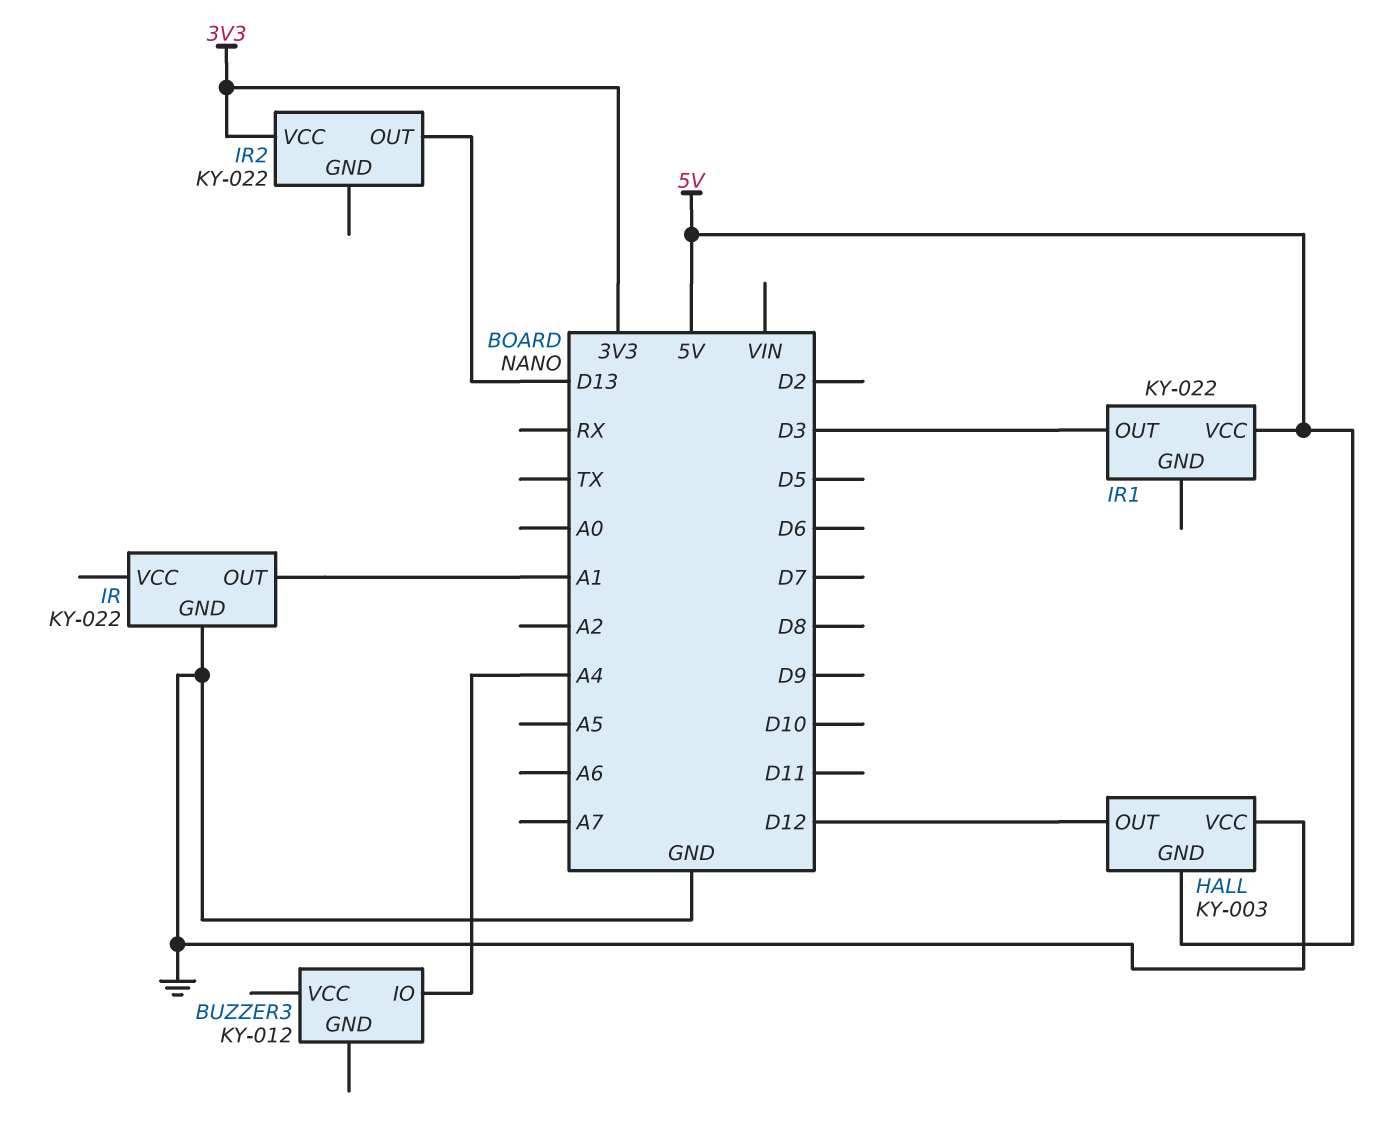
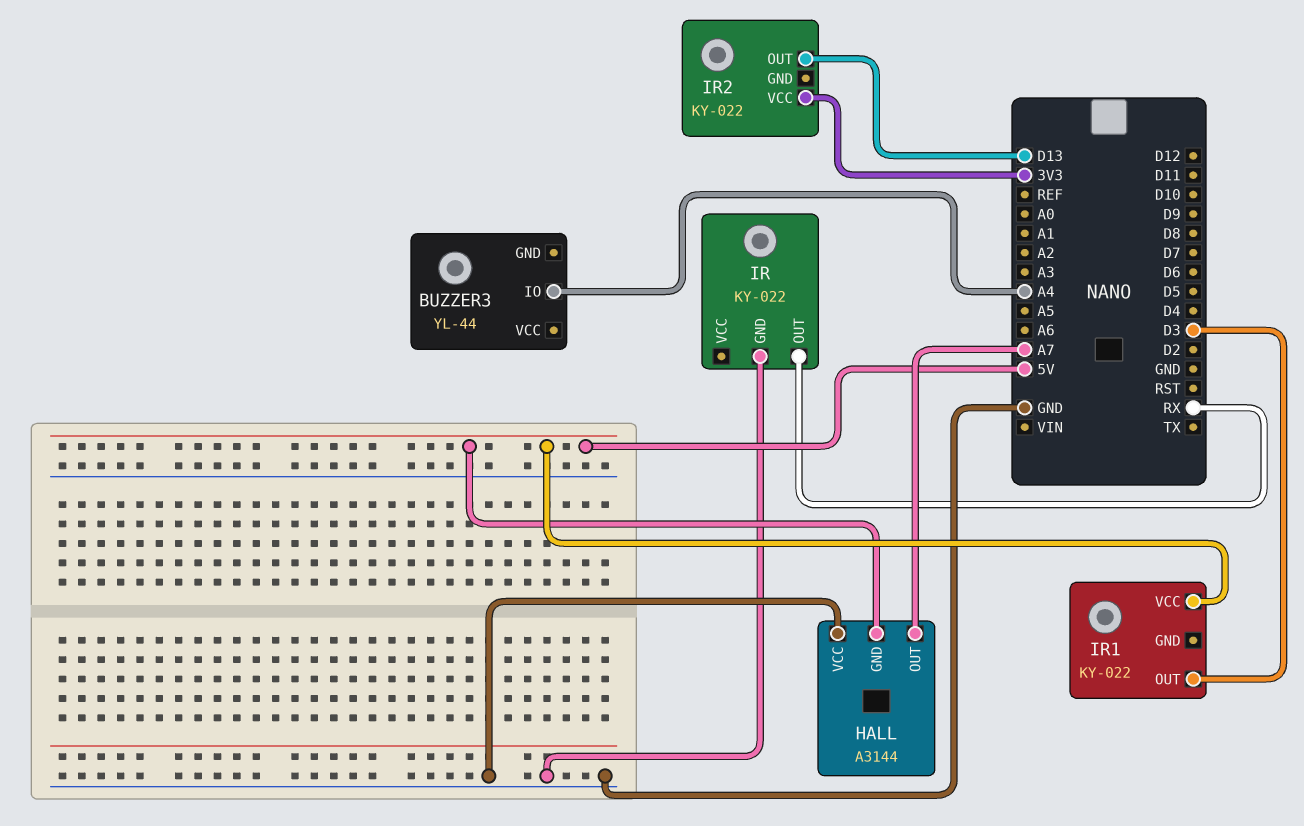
BUZZER3: KY-012 -> YL-44
HALL: KY-003 -> A3144
HALL pin OUT: D12 -> A7
IR pin OUT: A1 -> RX

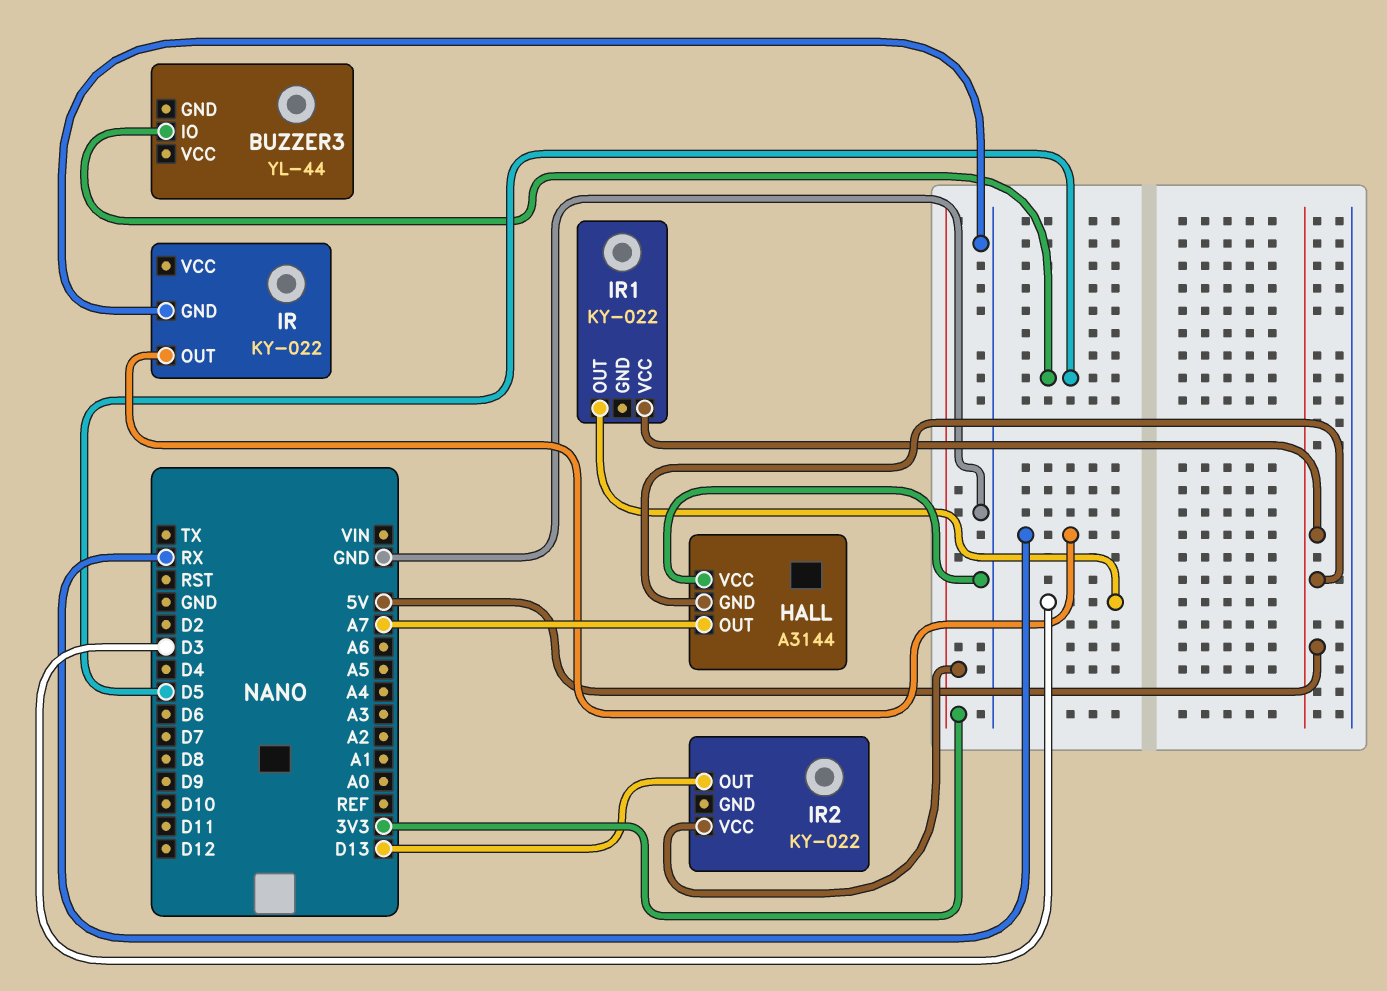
BUZZER3 pin IO: A4 -> D5

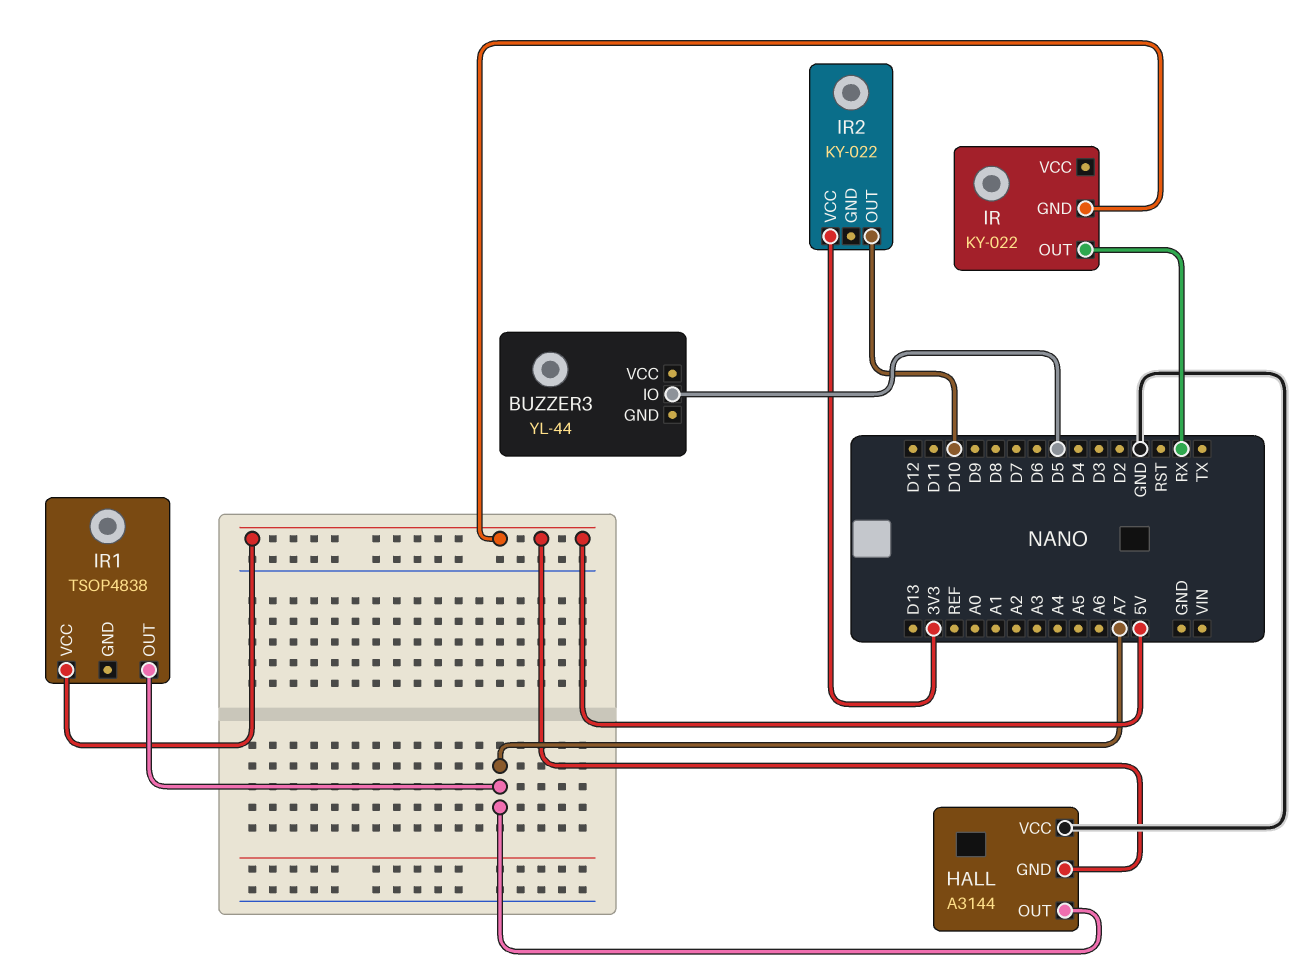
IR pin GND: GND -> 5V
IR1: KY-022 -> TSOP4838
IR1 pin OUT: D3 -> A7
IR2 pin OUT: D13 -> D10

